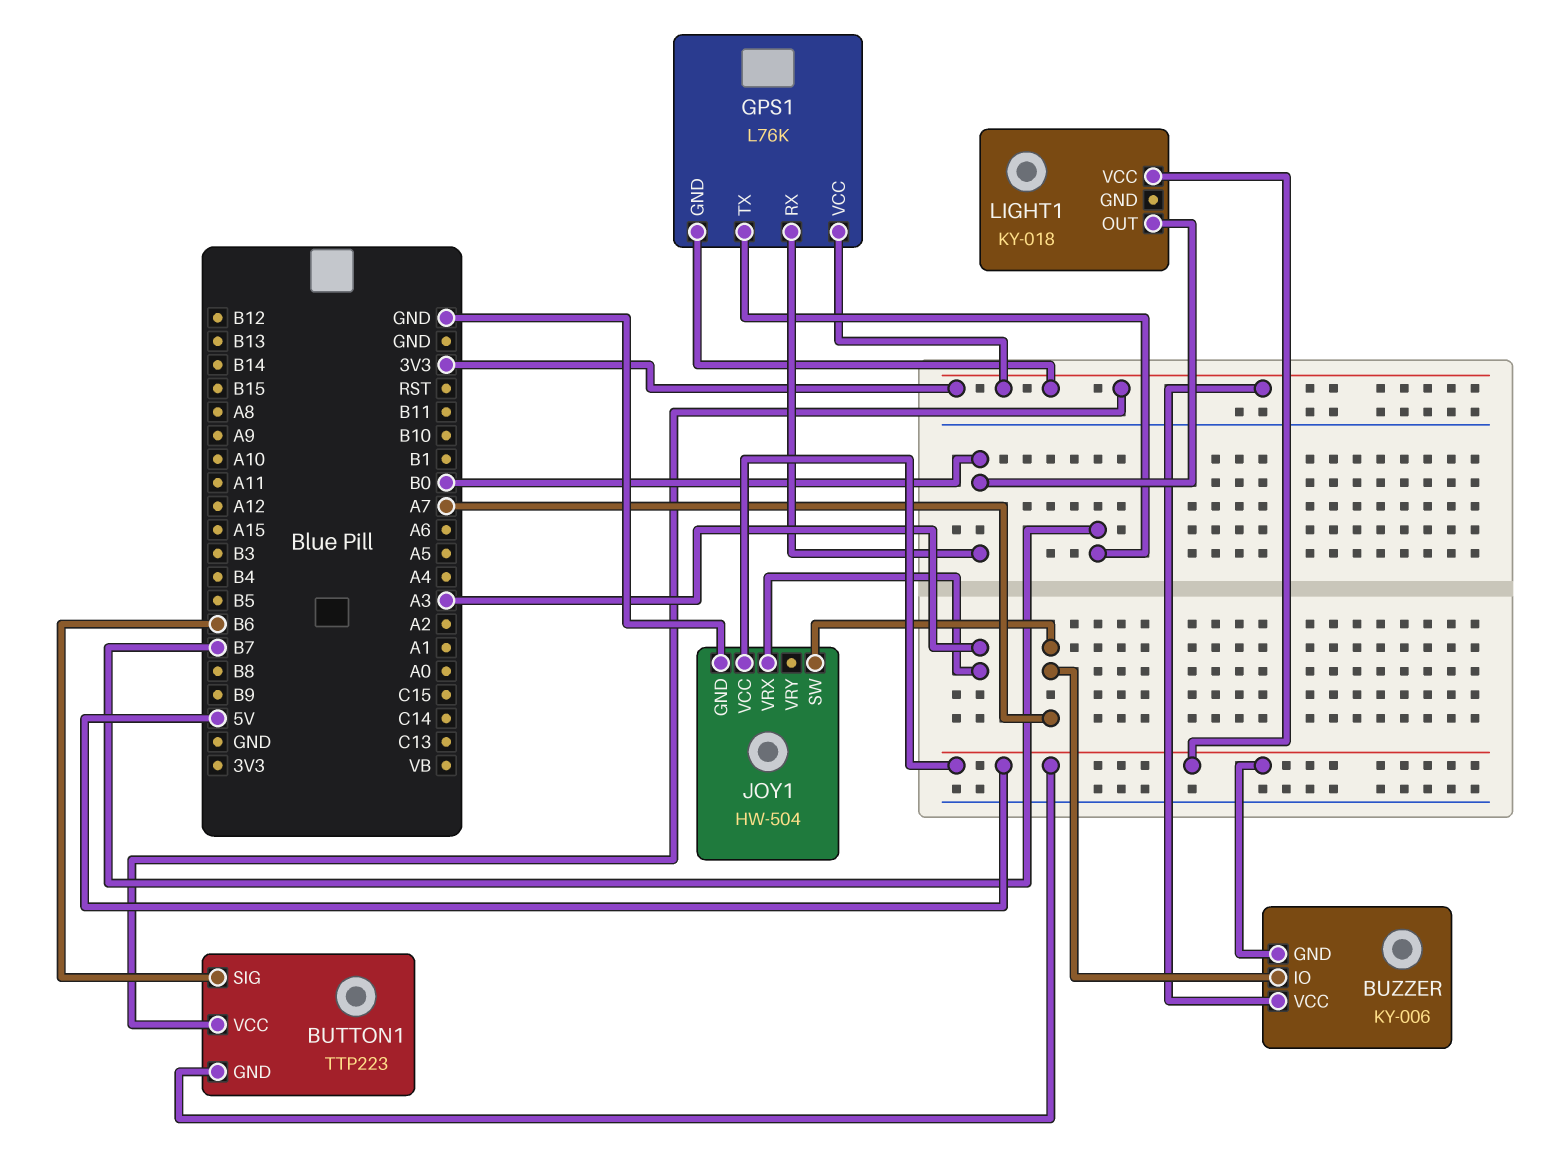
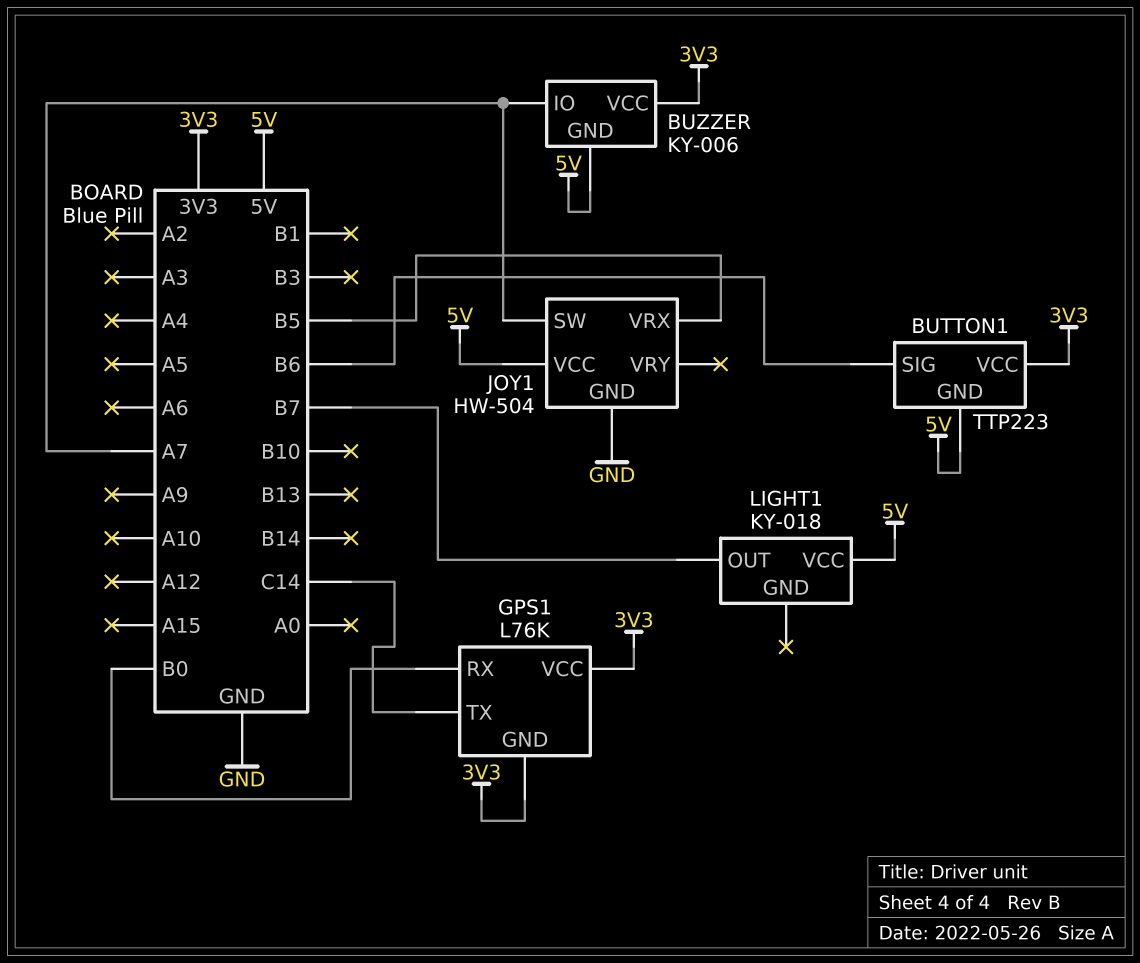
GPS1 pin TX: B7 -> C14
JOY1 pin VRX: A3 -> B5
LIGHT1 pin OUT: B0 -> B7

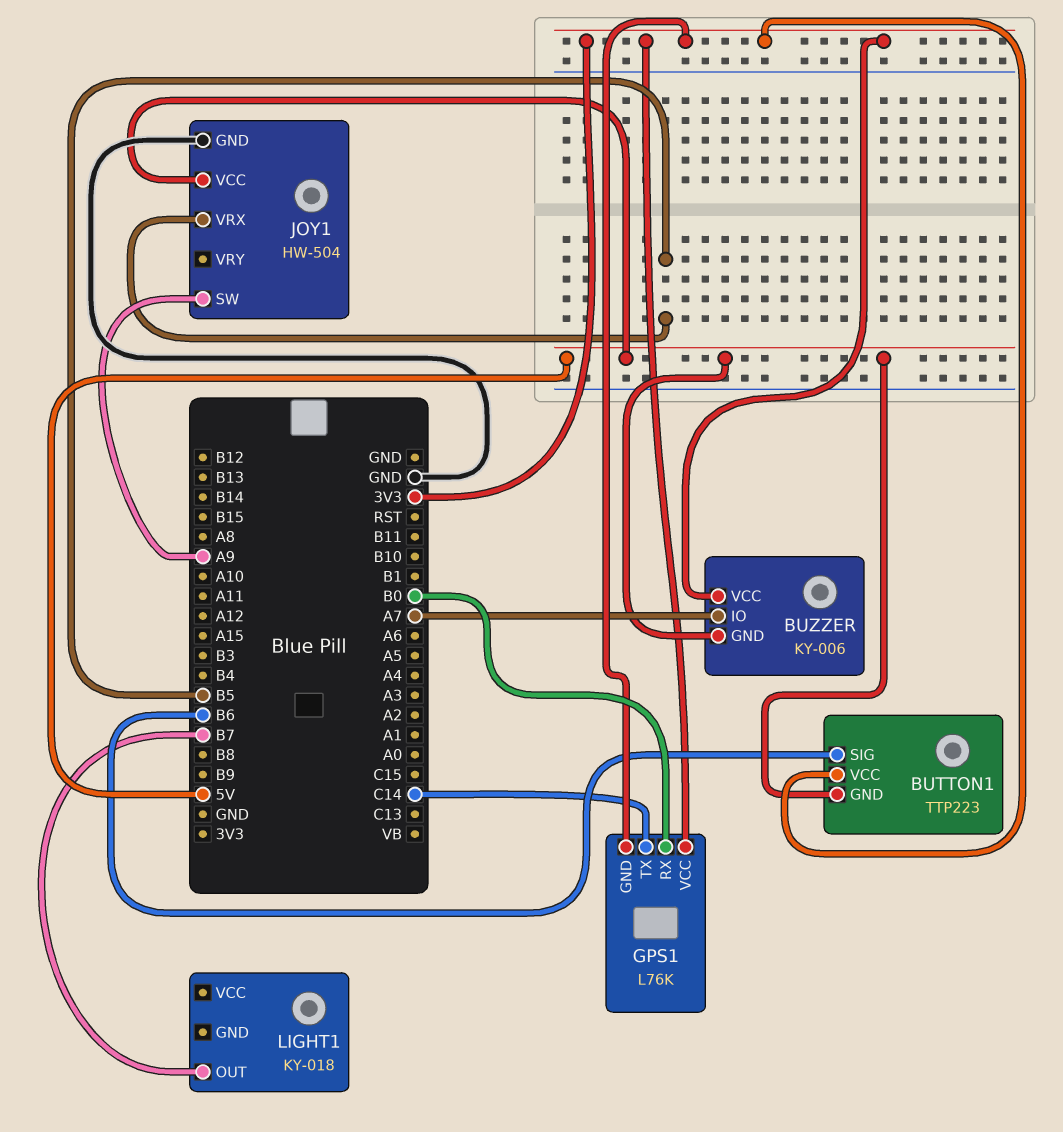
JOY1 pin SW: A7 -> A9
LIGHT1 pin VCC: 5V -> none

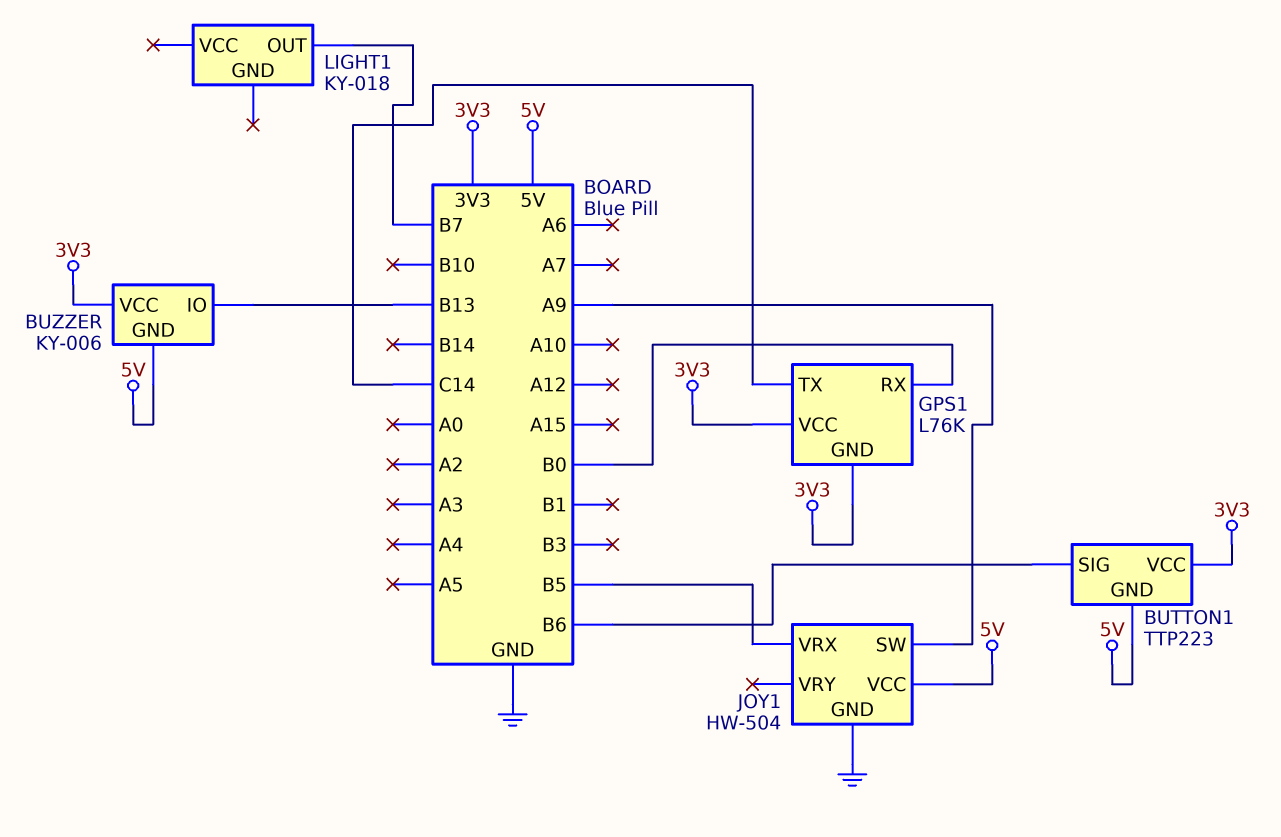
BUZZER pin IO: A7 -> B13

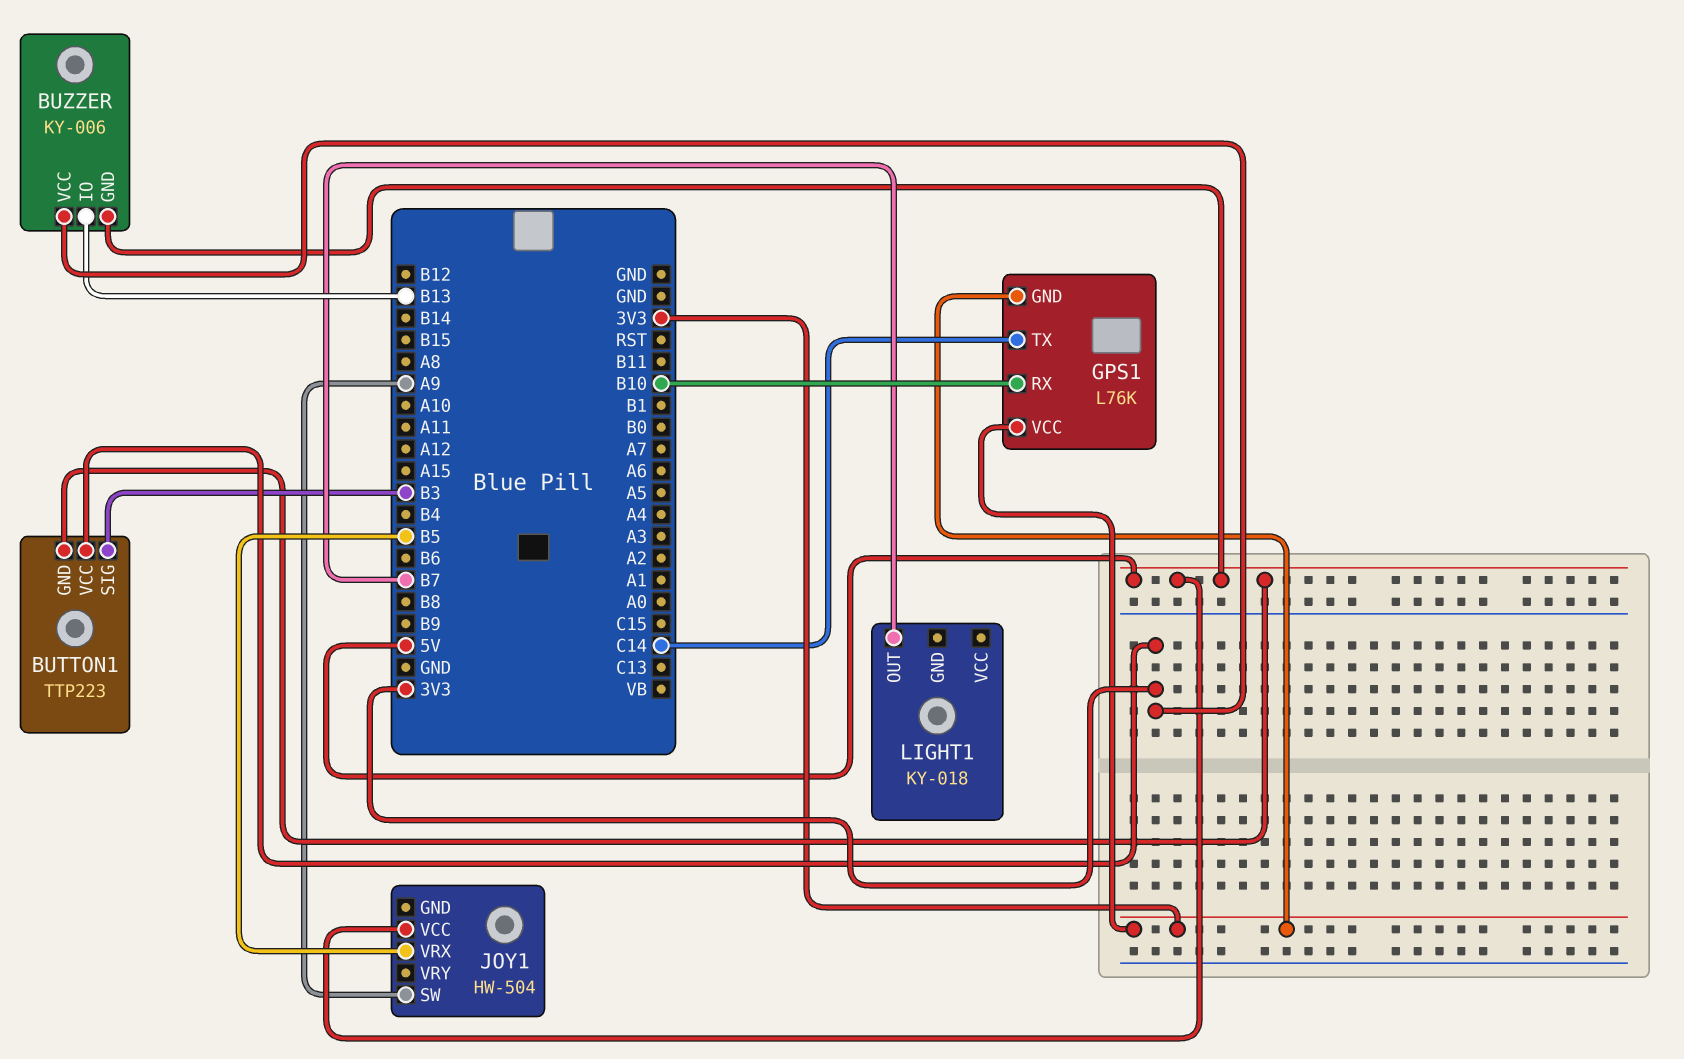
BUTTON1 pin SIG: B6 -> B3
GPS1 pin RX: B0 -> B10
JOY1 pin GND: GND -> none

